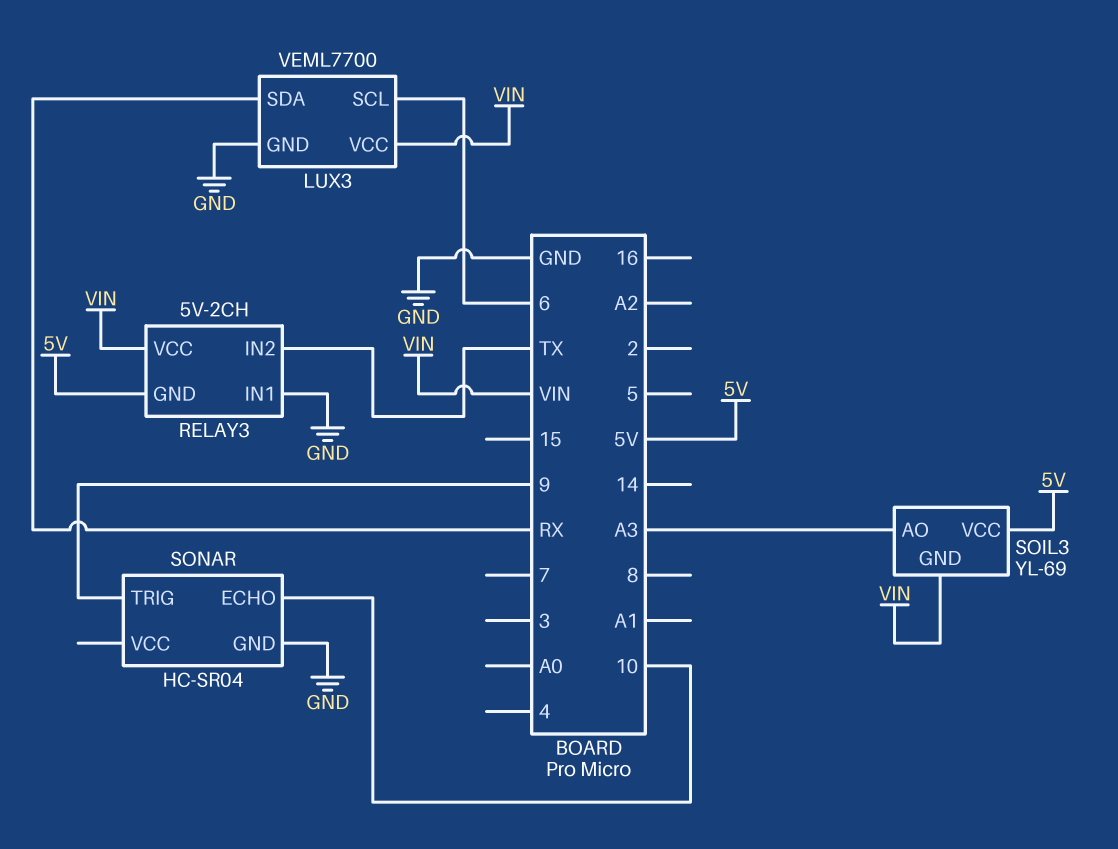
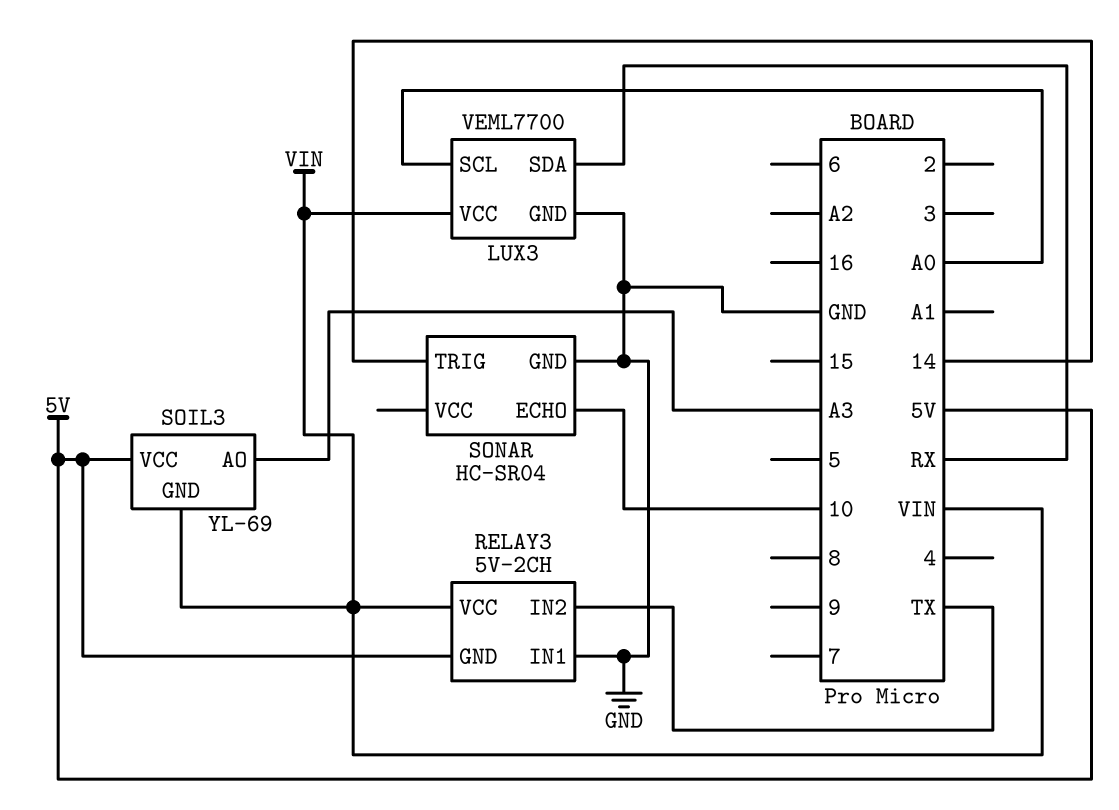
LUX3 pin SCL: 6 -> A0
SONAR pin TRIG: 9 -> 14

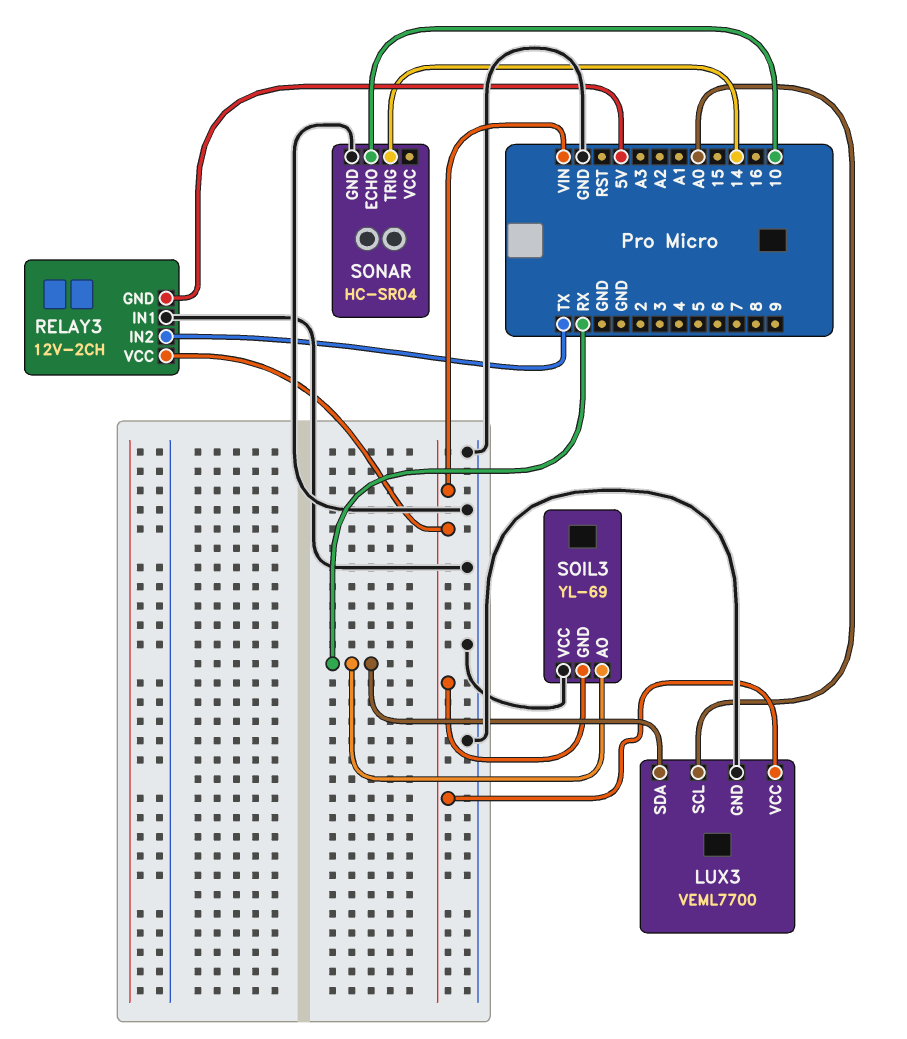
RELAY3: 5V-2CH -> 12V-2CH
SOIL3 pin AO: A3 -> RX
SOIL3 pin VCC: 5V -> GND

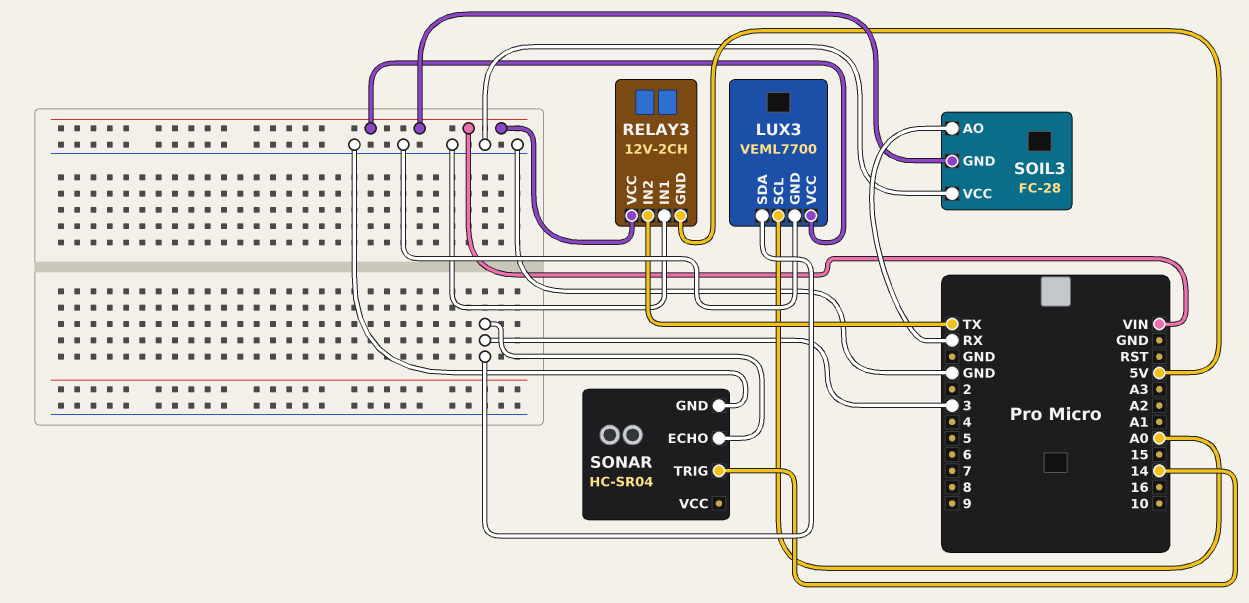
LUX3 pin SDA: RX -> 3
SOIL3: YL-69 -> FC-28
SONAR pin ECHO: 10 -> 3

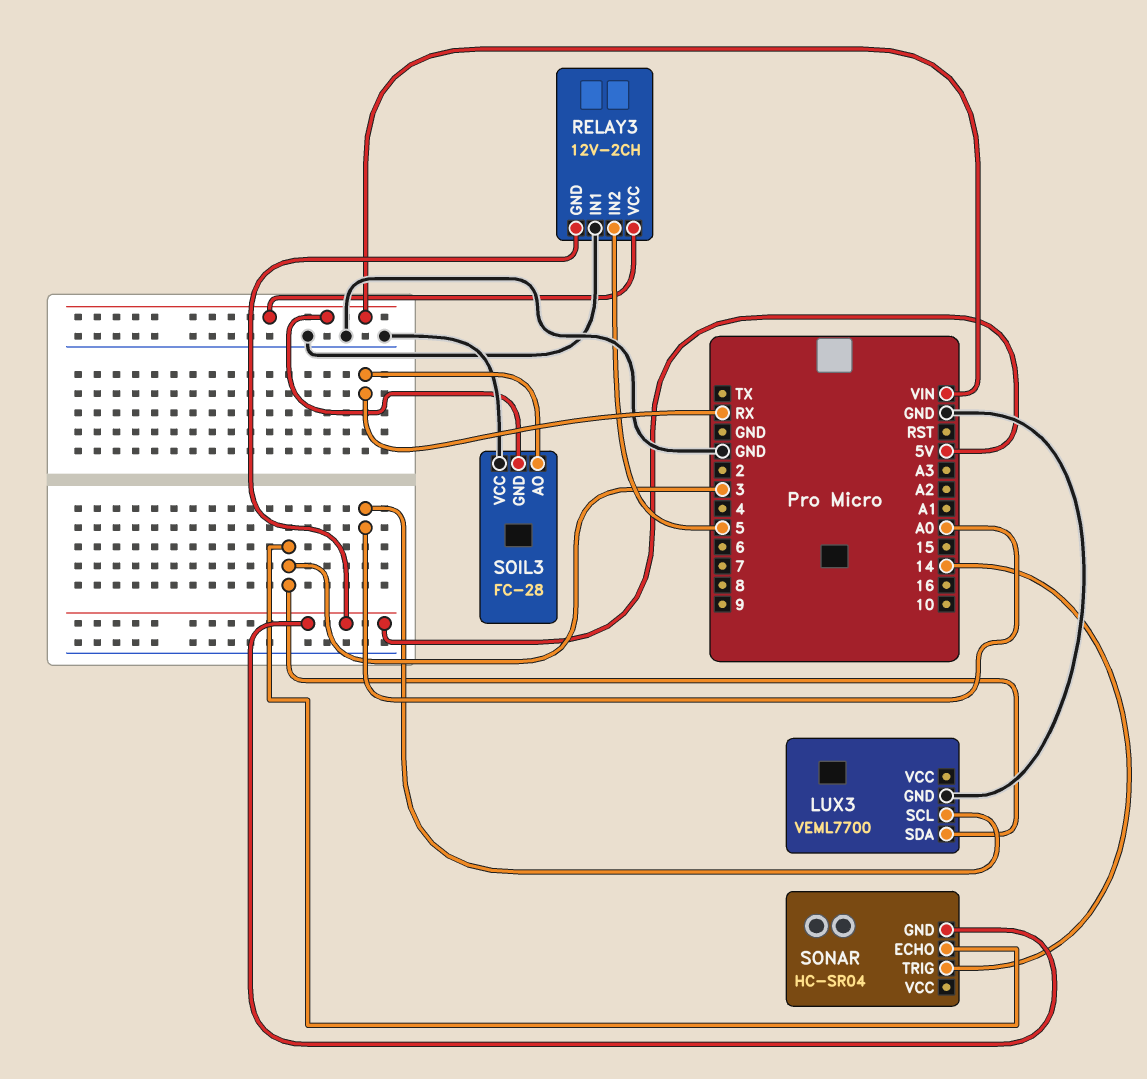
LUX3 pin VCC: VIN -> none
RELAY3 pin IN2: TX -> 5
SONAR pin GND: GND -> 5V

